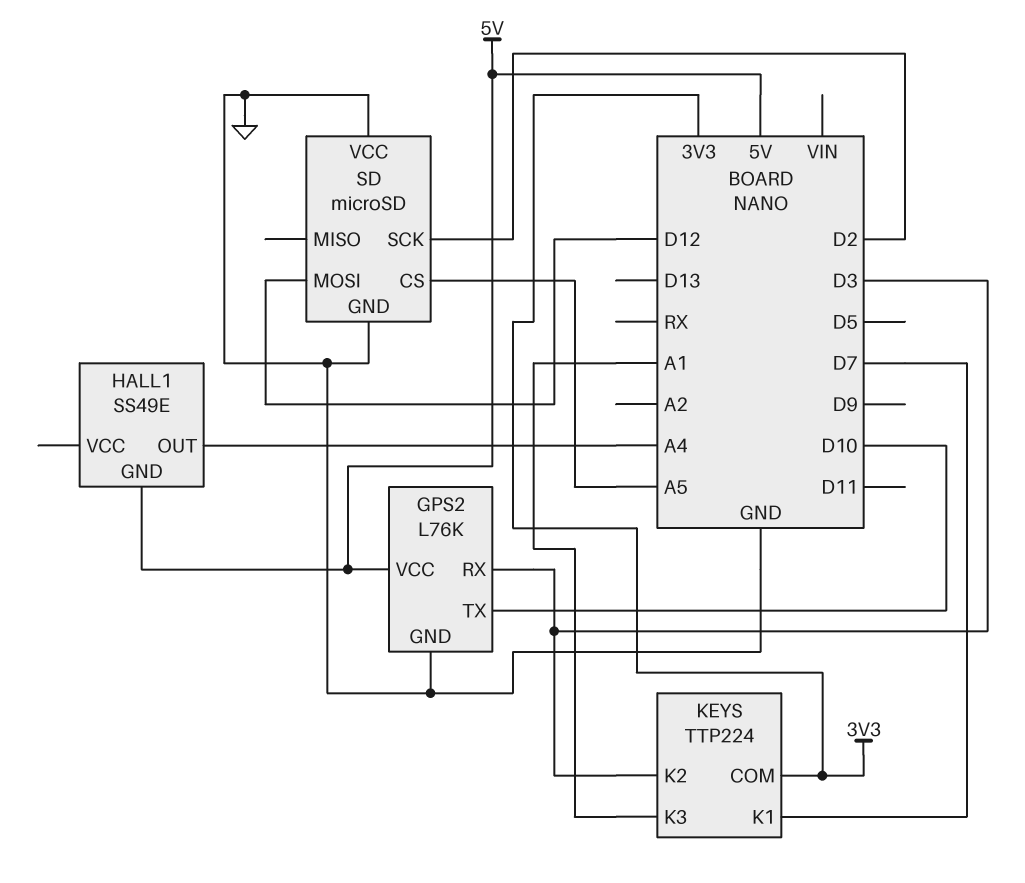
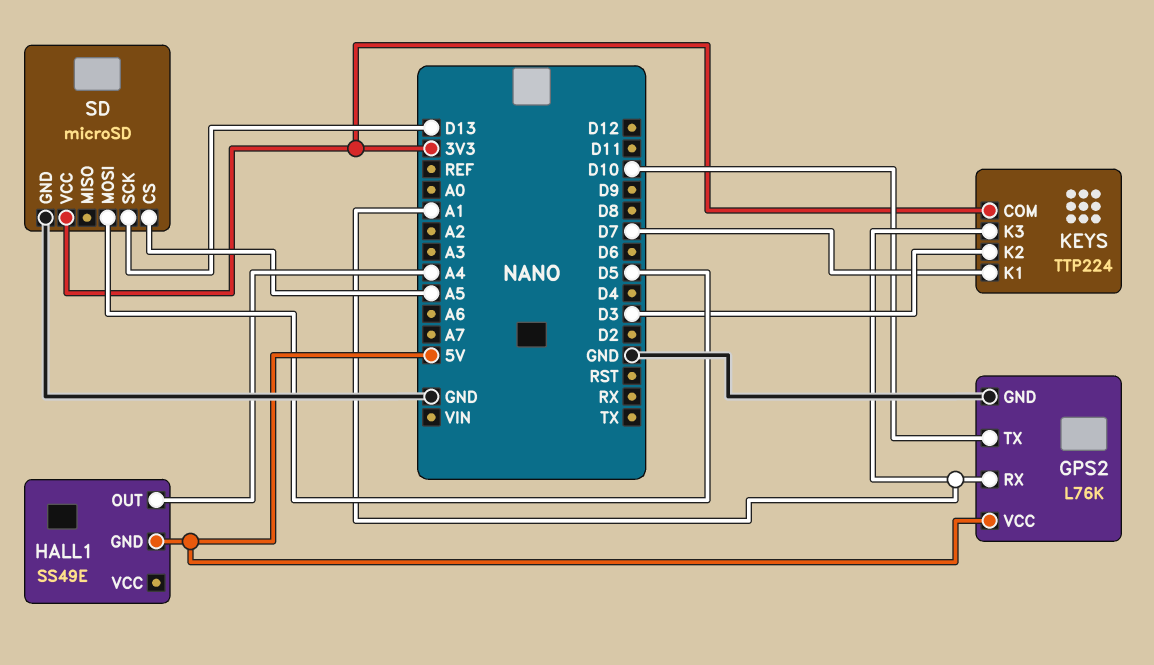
GPS2 pin RX: D3 -> A1
SD pin MOSI: D12 -> D5
SD pin SCK: D2 -> D13
SD pin VCC: GND -> 3V3

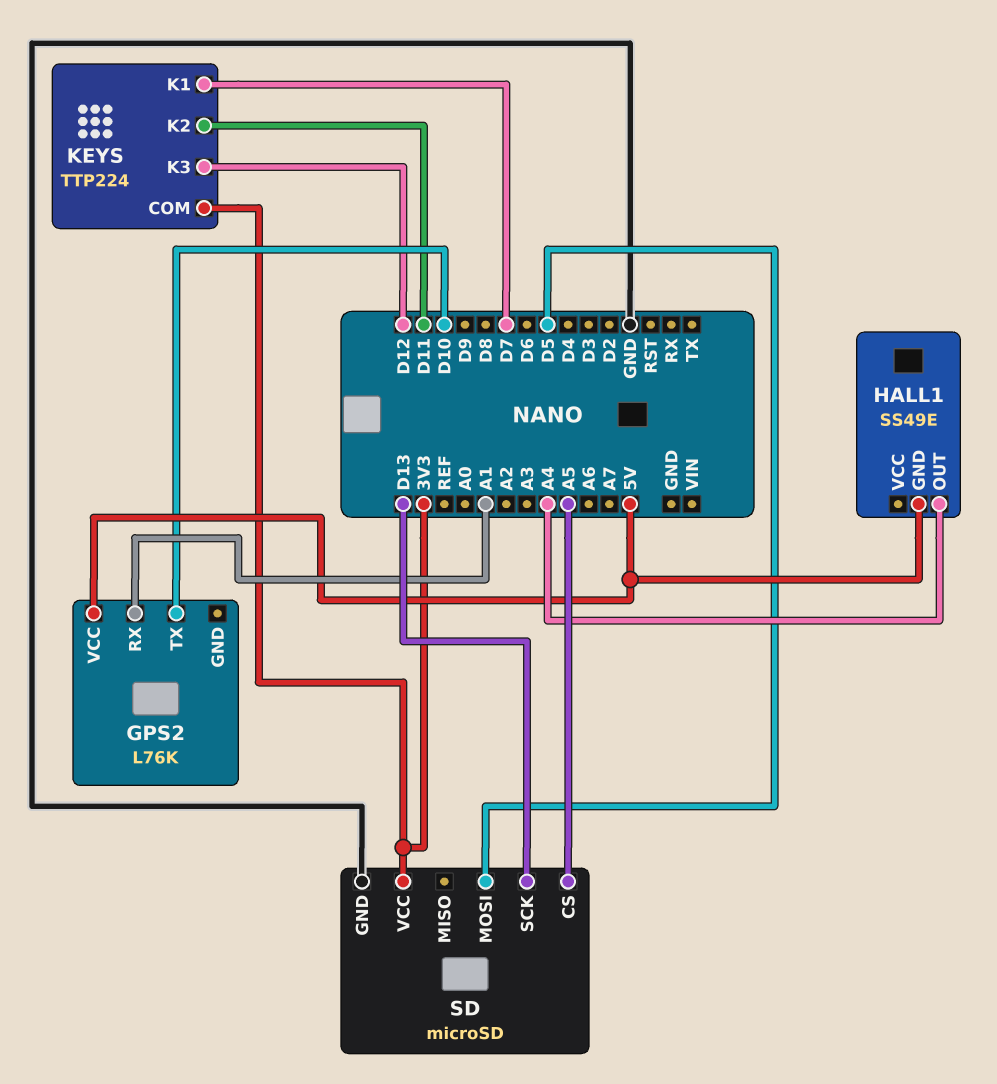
GPS2 pin GND: GND -> none
KEYS pin K2: D3 -> D11
KEYS pin K3: A1 -> D12

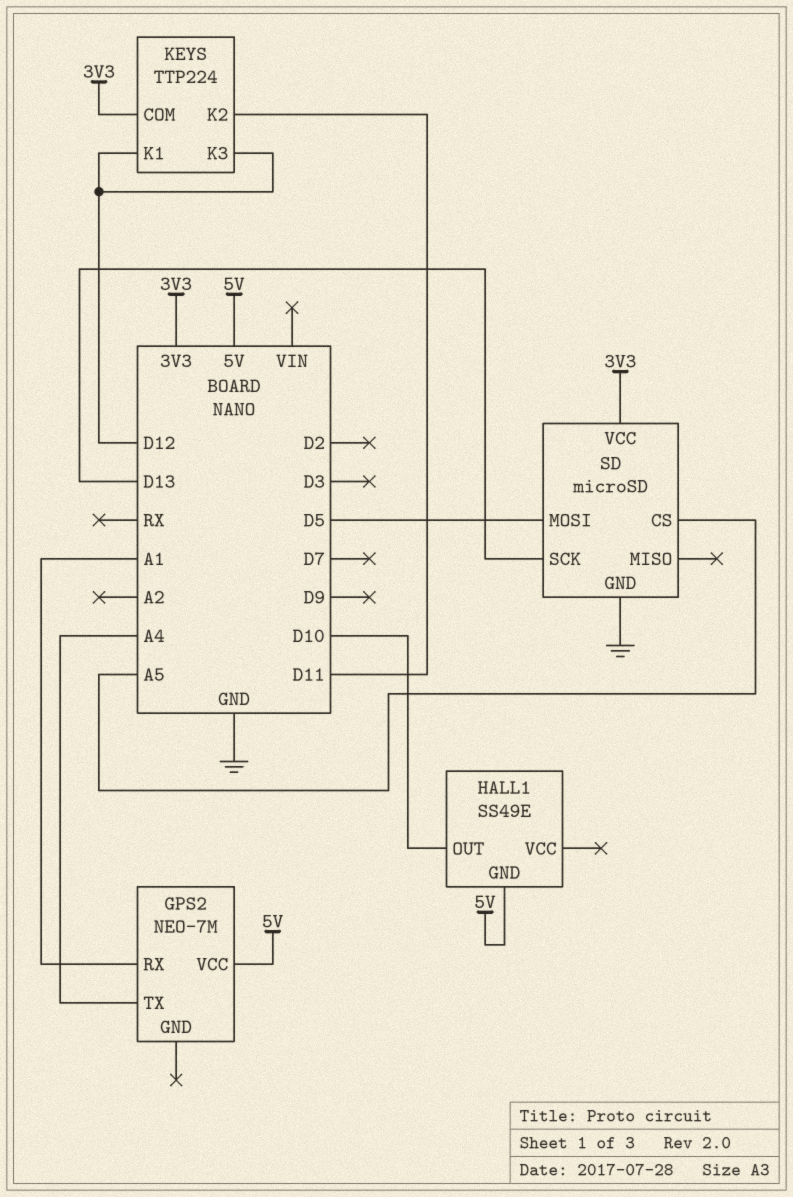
GPS2: L76K -> NEO-7M
GPS2 pin TX: D10 -> A4
HALL1 pin OUT: A4 -> D10
KEYS pin K1: D7 -> D12

